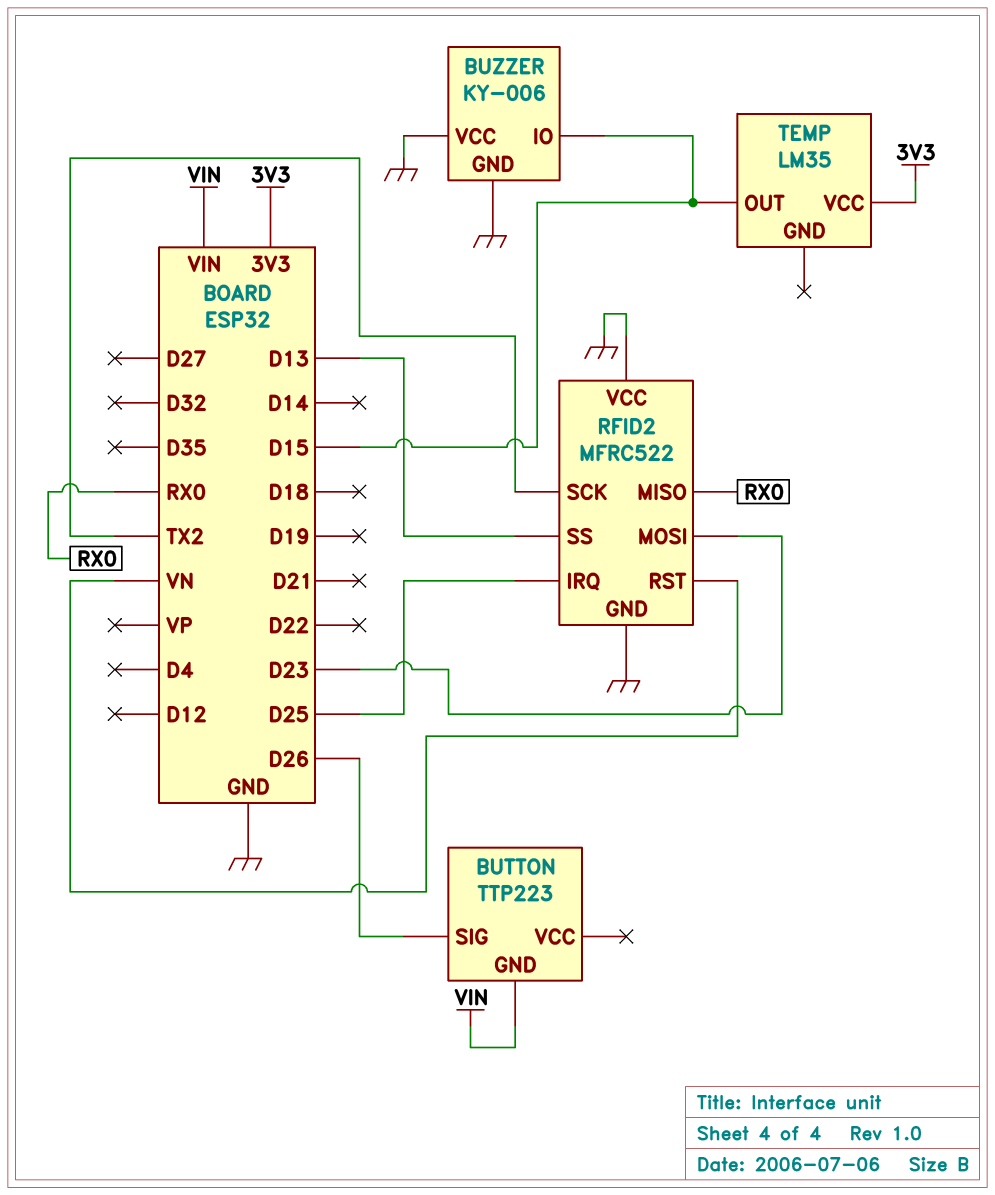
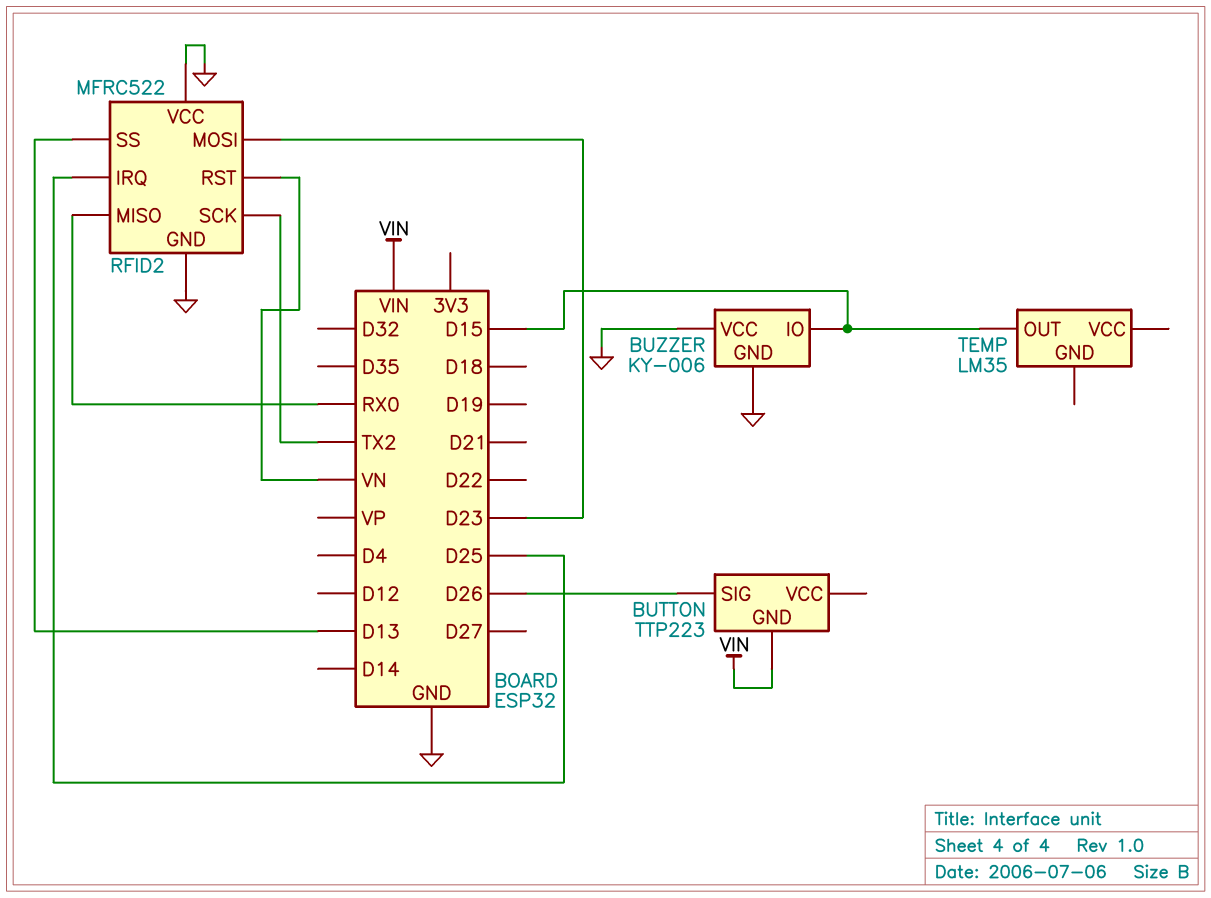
TEMP pin VCC: 3V3 -> none

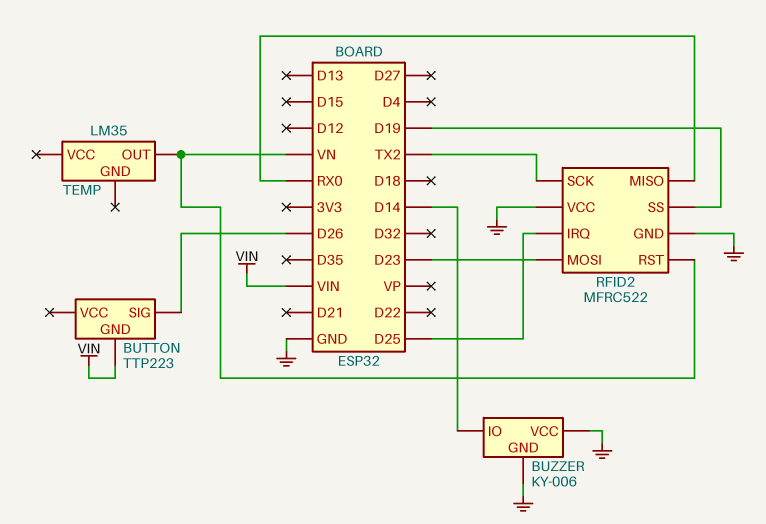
BUZZER pin IO: D15 -> D14
RFID2 pin SS: D13 -> D19
TEMP pin OUT: D15 -> VN

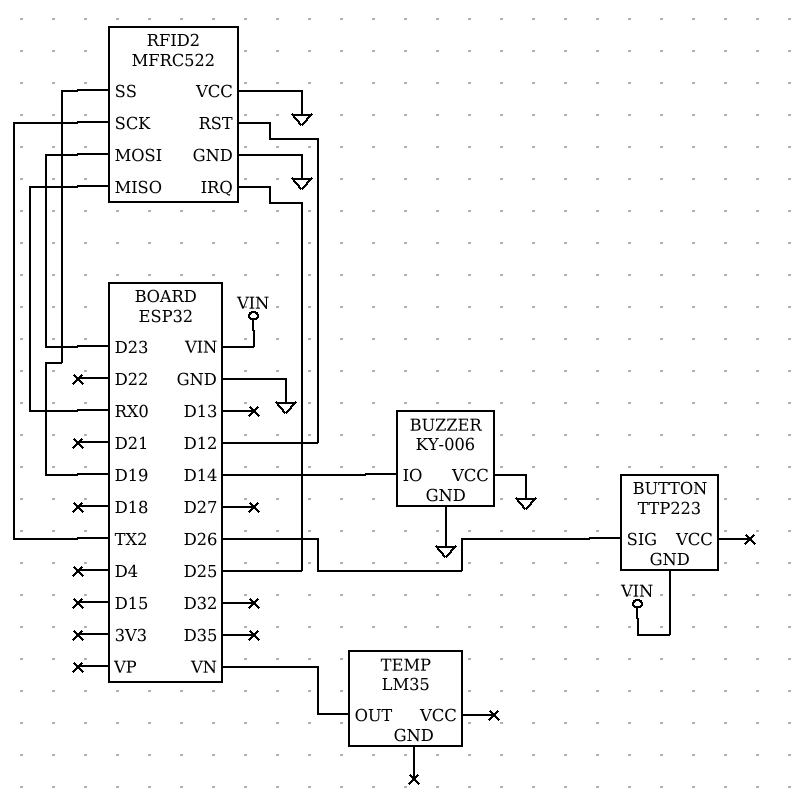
RFID2 pin RST: VN -> D12

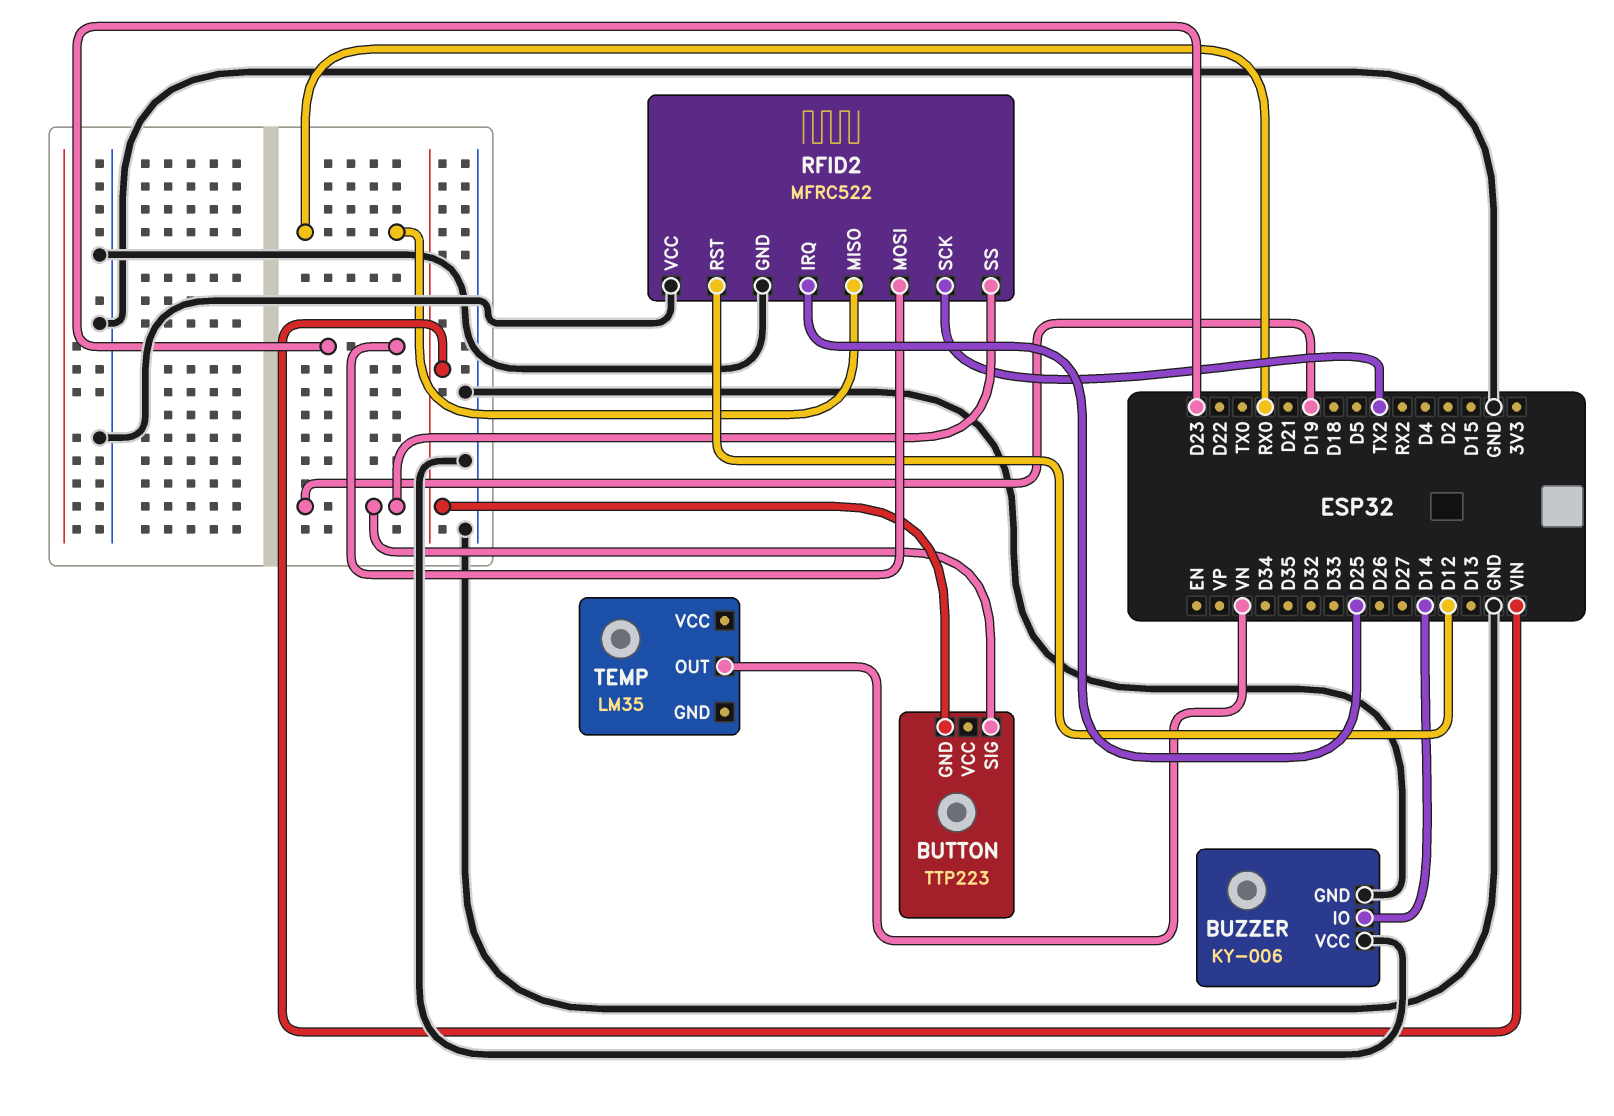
BUTTON pin SIG: D26 -> D19

